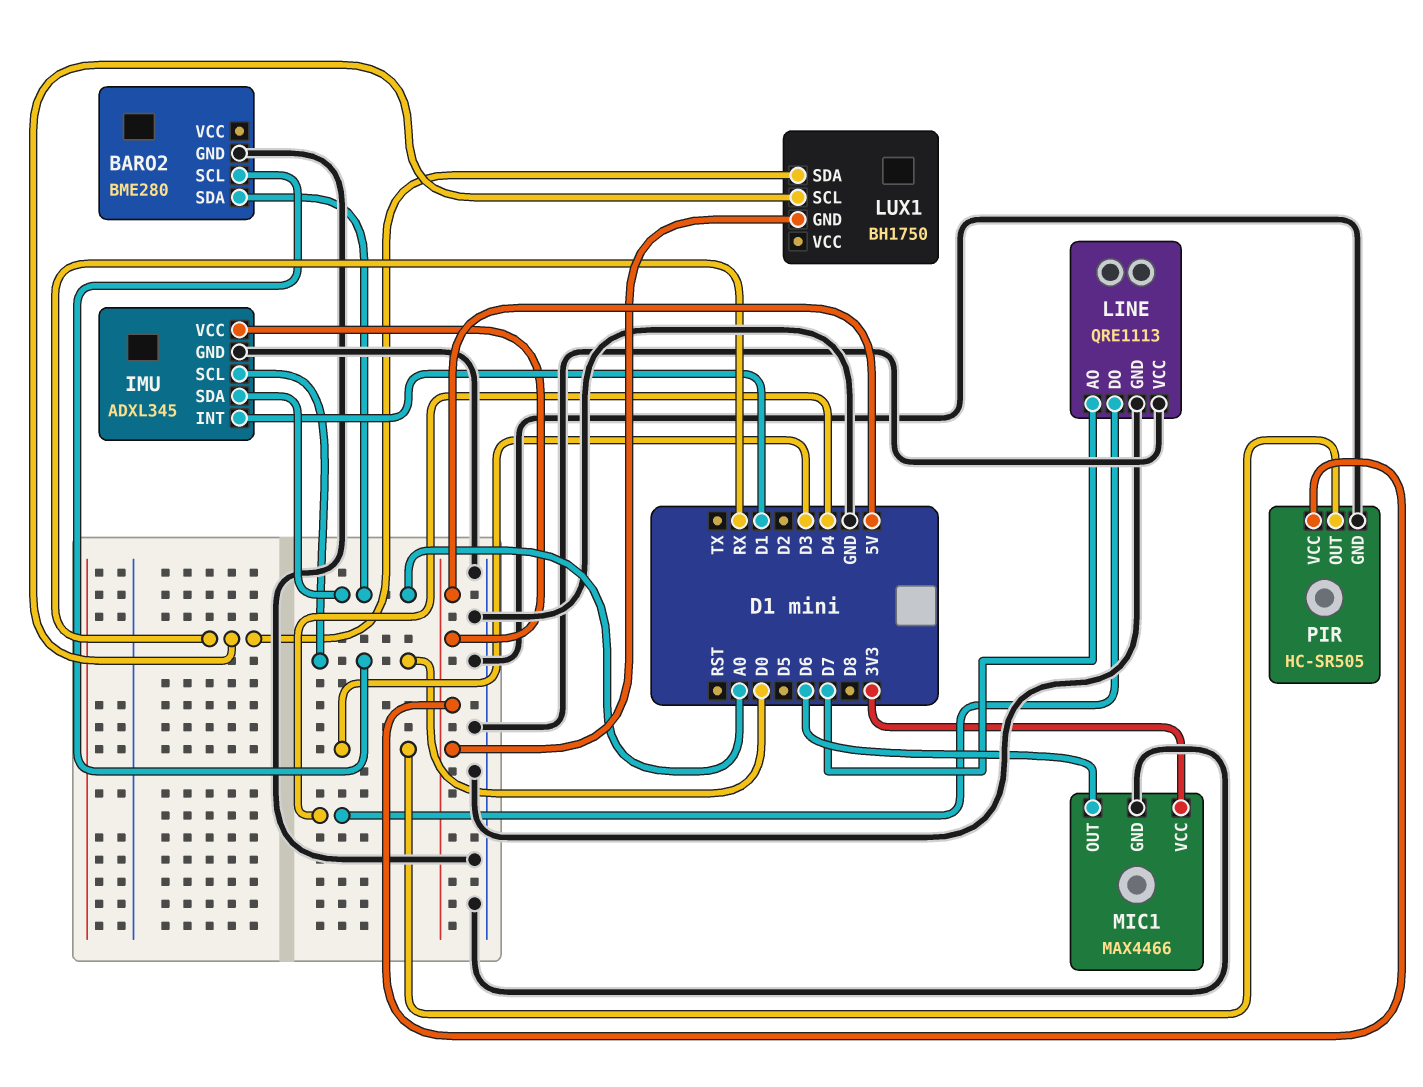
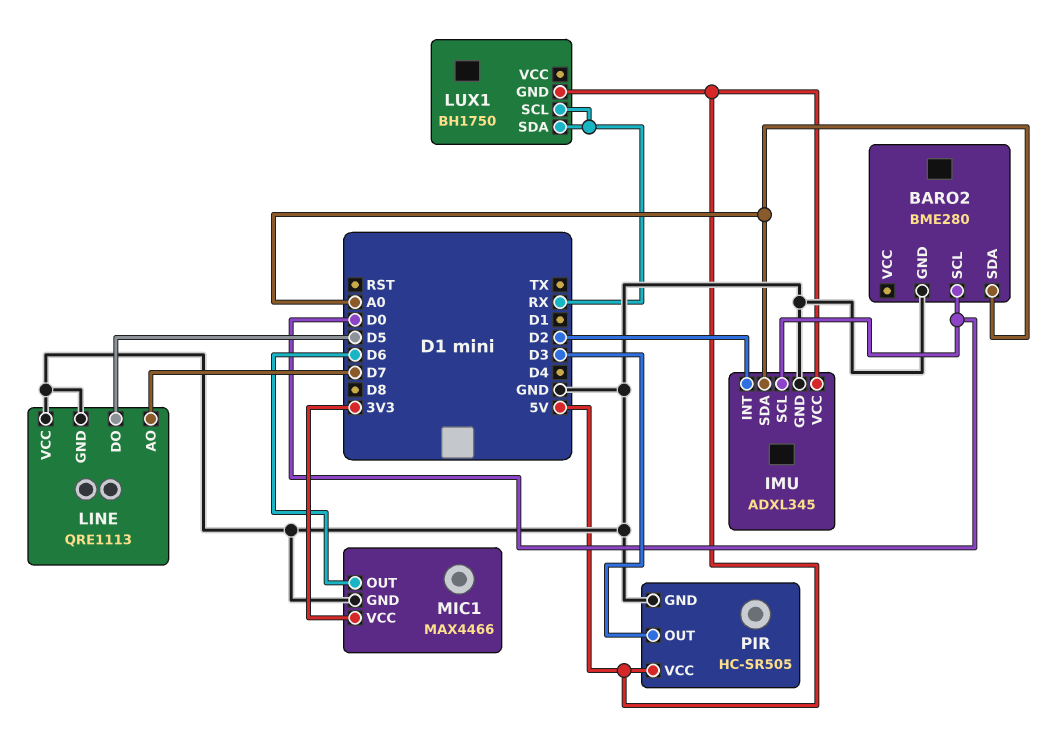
IMU pin INT: D1 -> D2
LINE pin DO: D4 -> D5

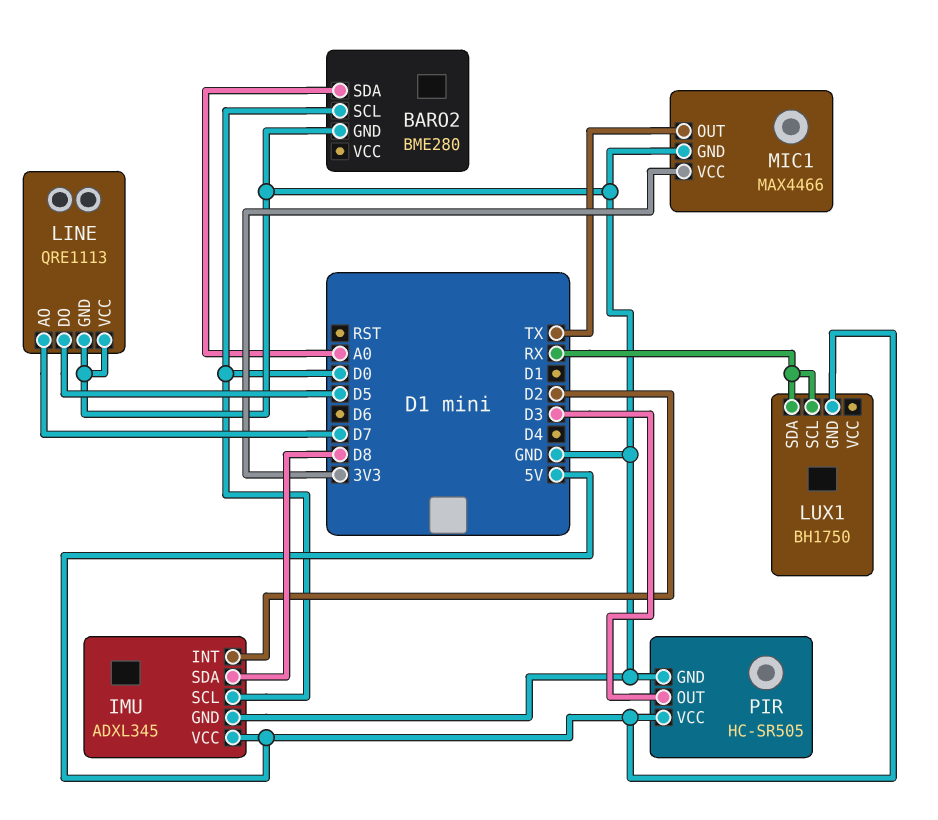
IMU pin SDA: A0 -> D8
MIC1 pin OUT: D6 -> TX

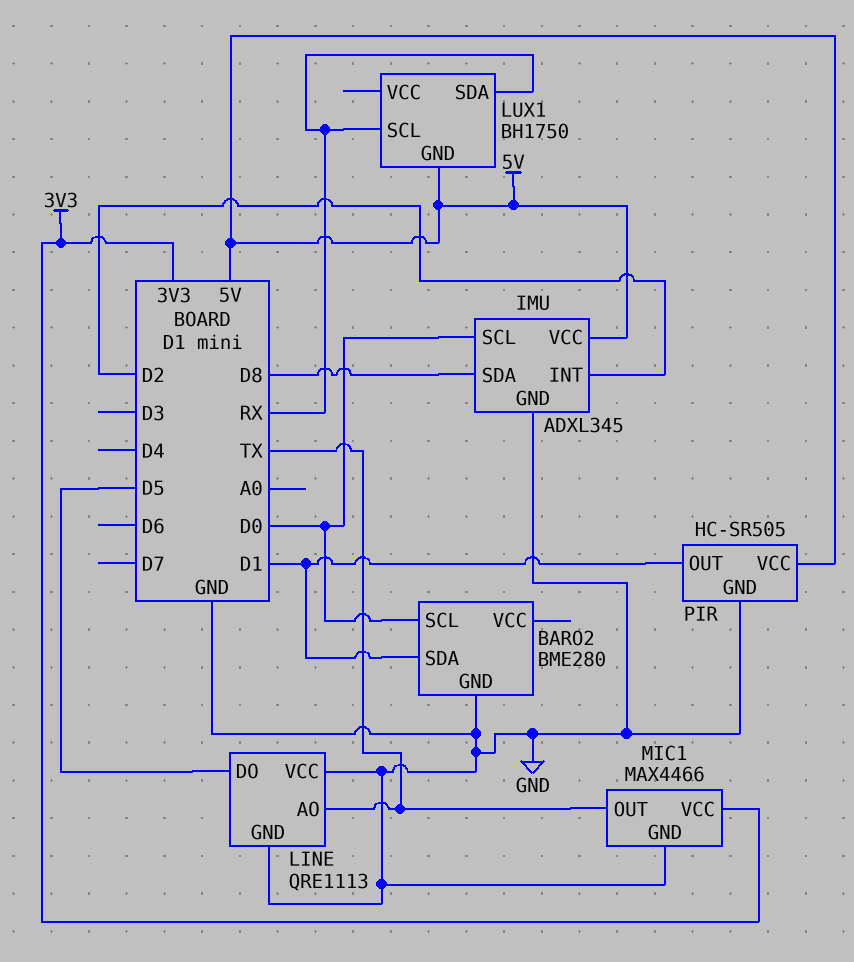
BARO2 pin SDA: A0 -> D1
LINE pin AO: D7 -> TX
PIR pin OUT: D3 -> D1

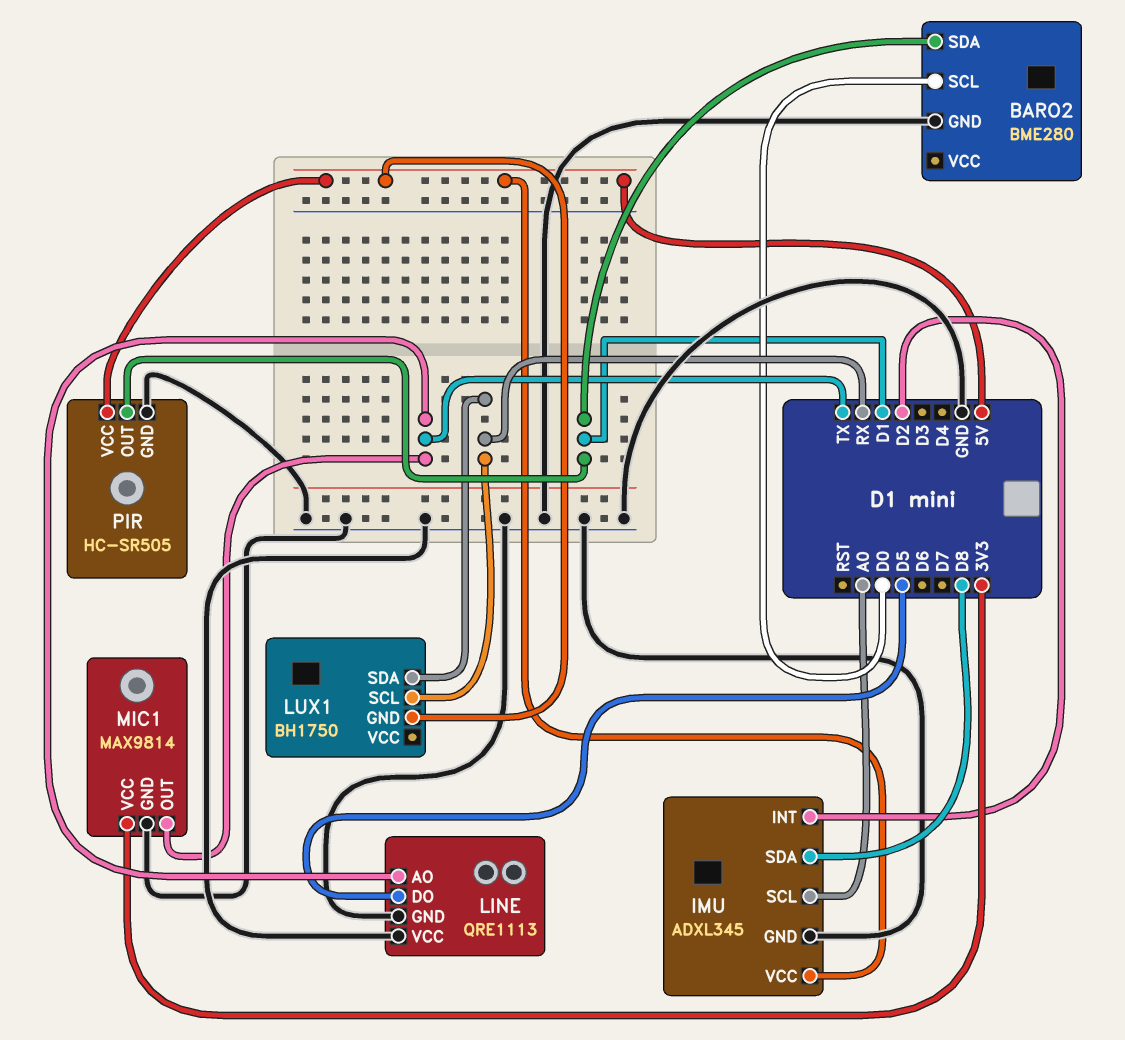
IMU pin SCL: D0 -> A0
MIC1: MAX4466 -> MAX9814

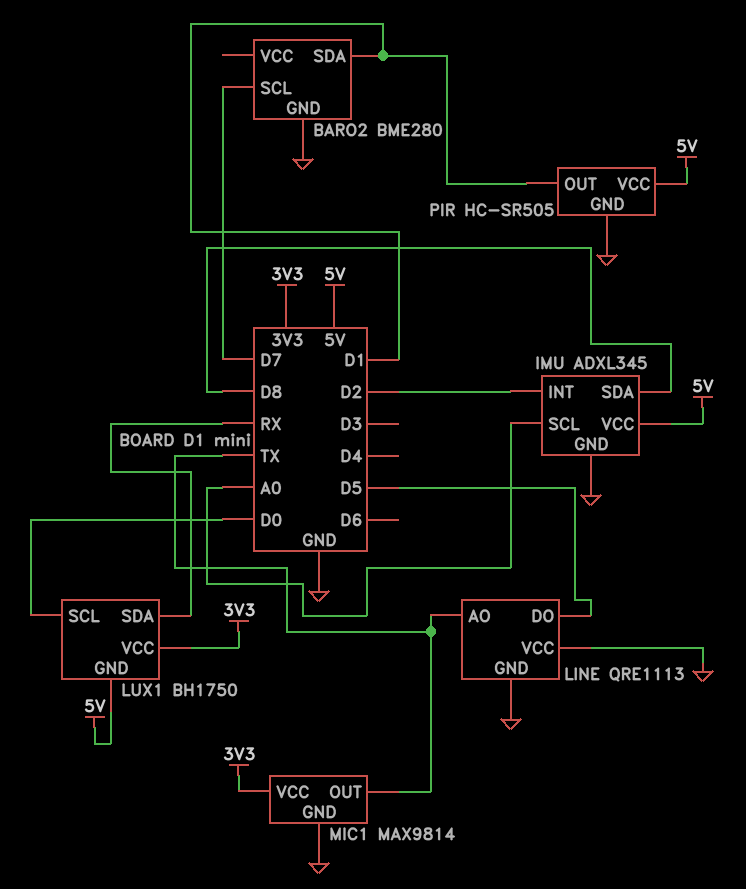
BARO2 pin SCL: D0 -> D7
LUX1 pin SCL: RX -> D0
LUX1 pin VCC: none -> 3V3

